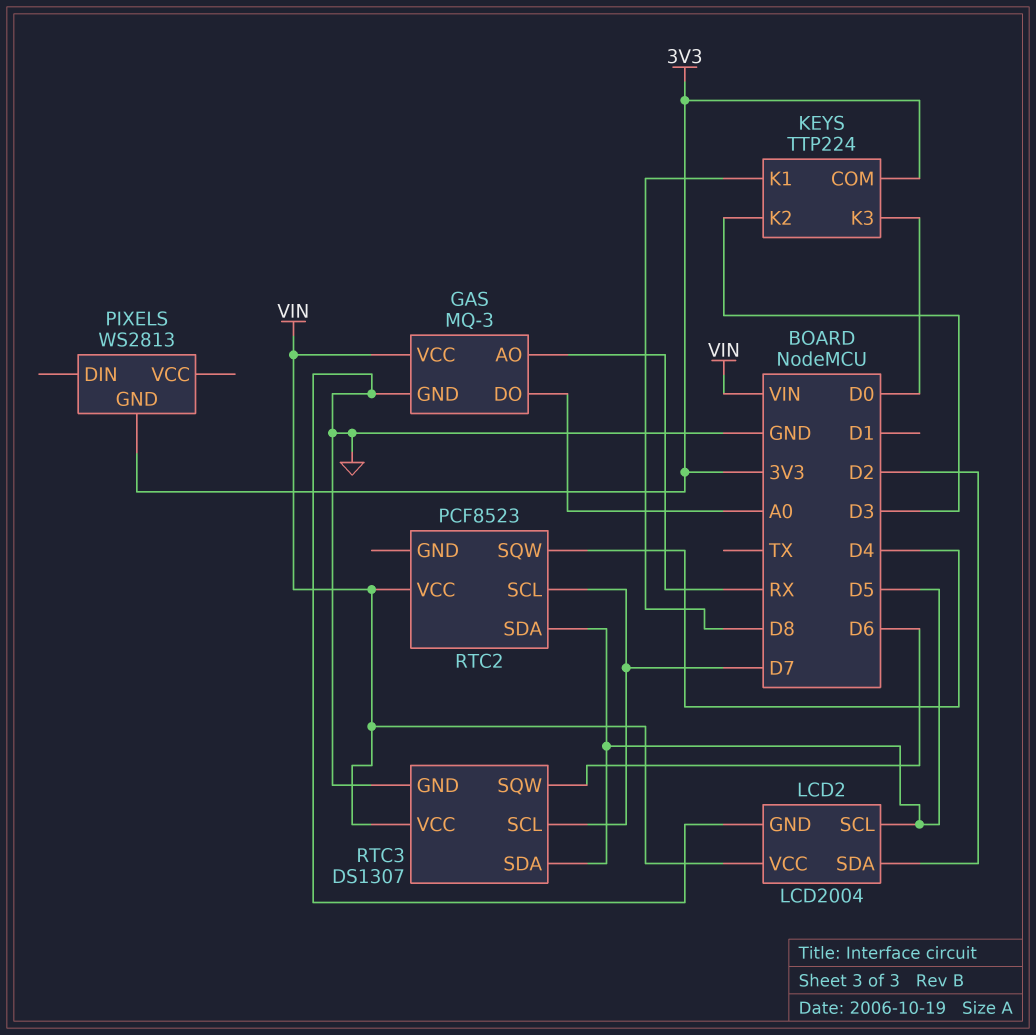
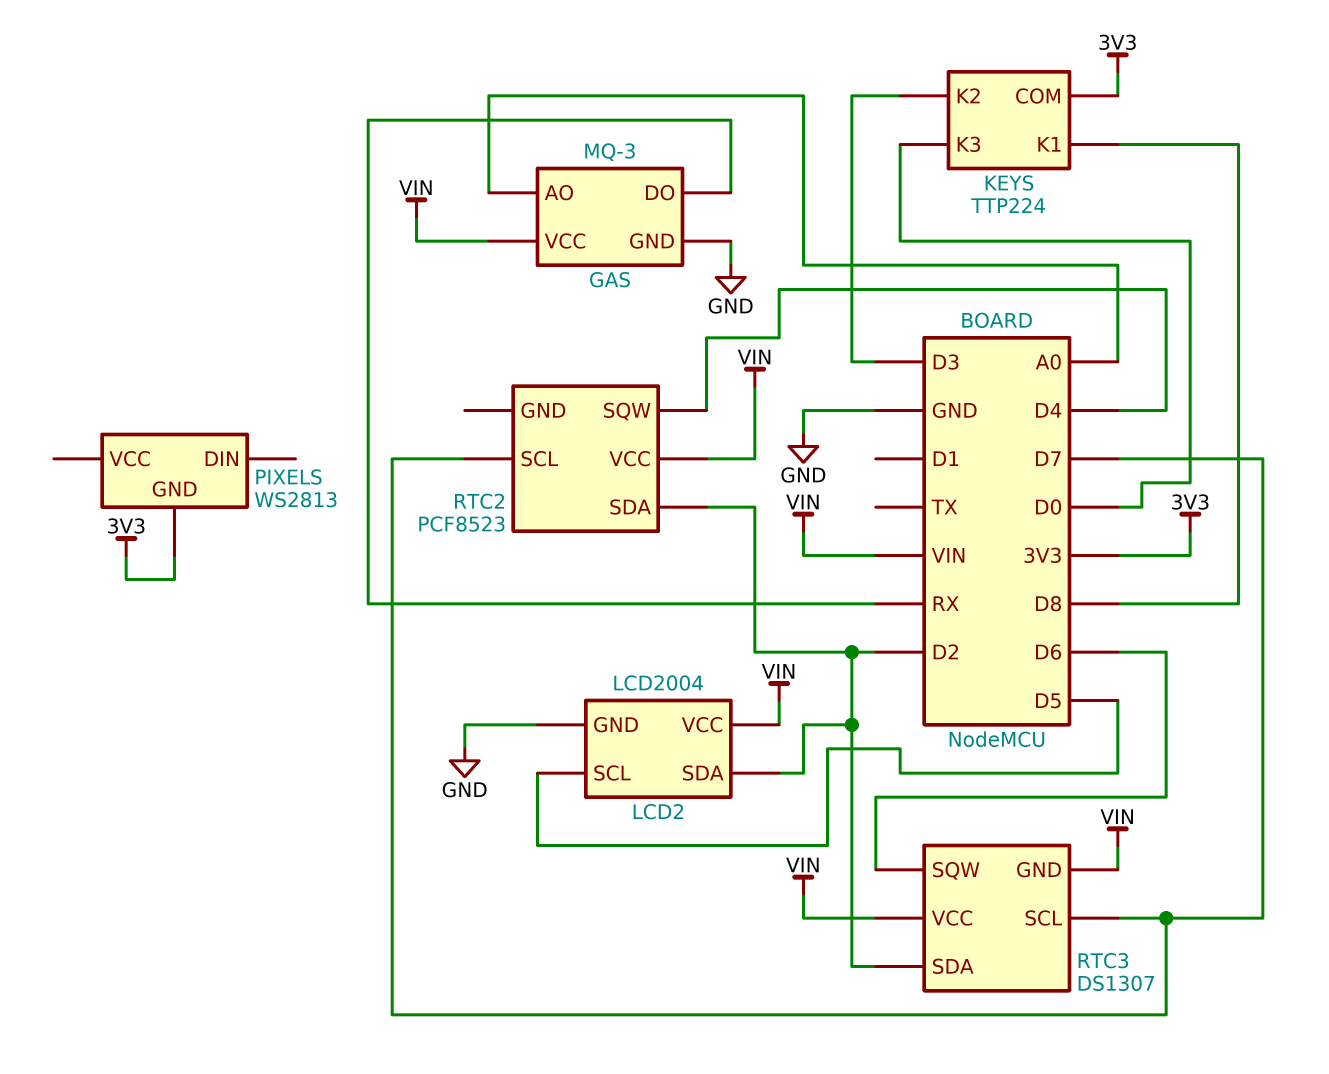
GAS pin AO: RX -> A0
GAS pin DO: A0 -> RX
RTC2 pin SDA: D5 -> D2
RTC3 pin GND: GND -> VIN
RTC3 pin SDA: D5 -> D2

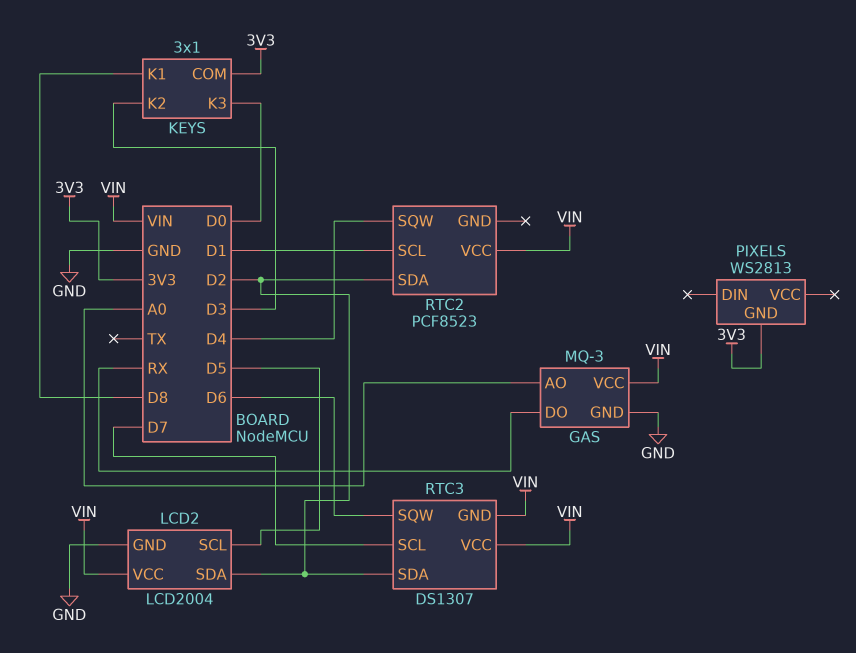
KEYS: TTP224 -> 3x1
RTC2 pin SCL: D7 -> D1

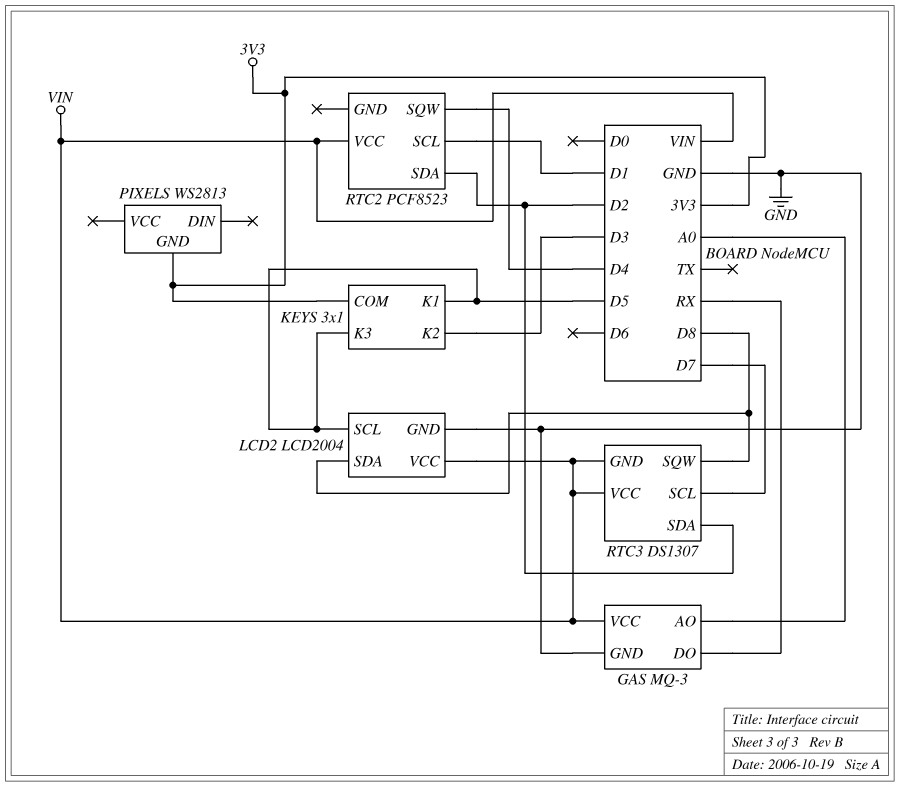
KEYS pin K1: D8 -> D5
KEYS pin K3: D0 -> D5
LCD2 pin SDA: D2 -> D8
RTC3 pin SQW: D6 -> D8

